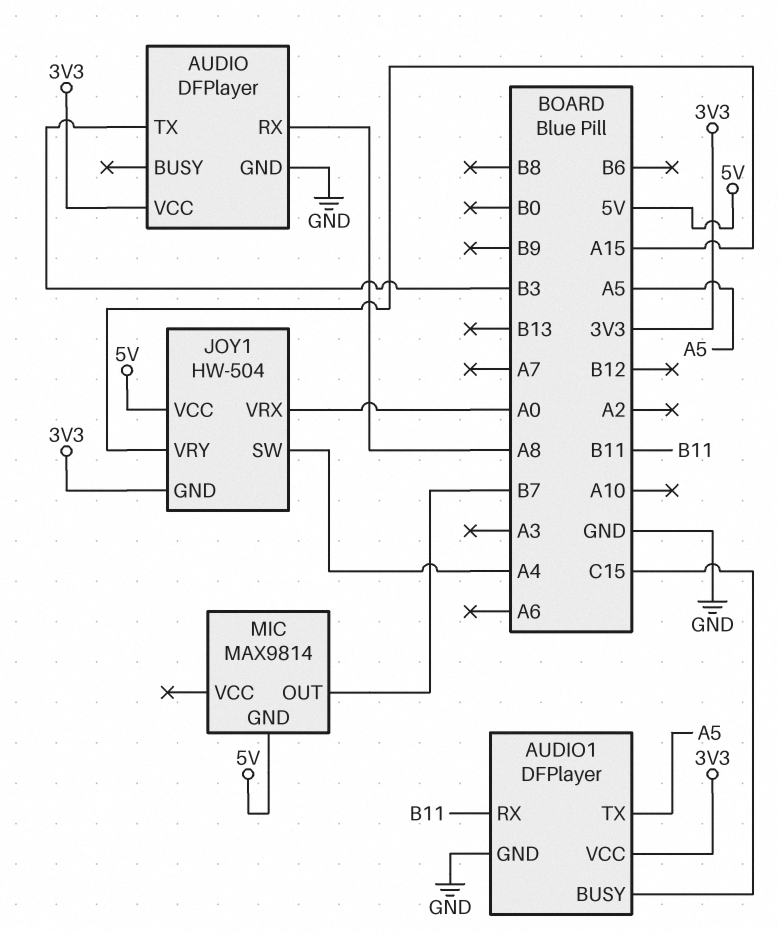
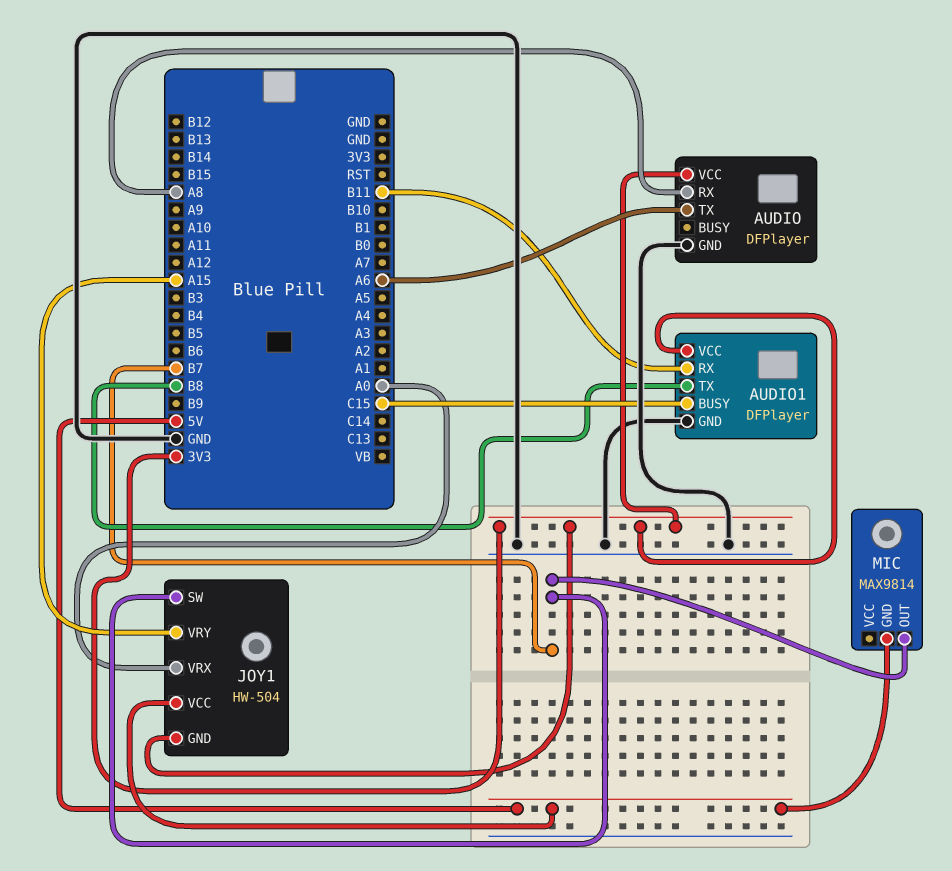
AUDIO pin TX: B3 -> A6
AUDIO1 pin TX: A5 -> B8
JOY1 pin SW: A4 -> B7

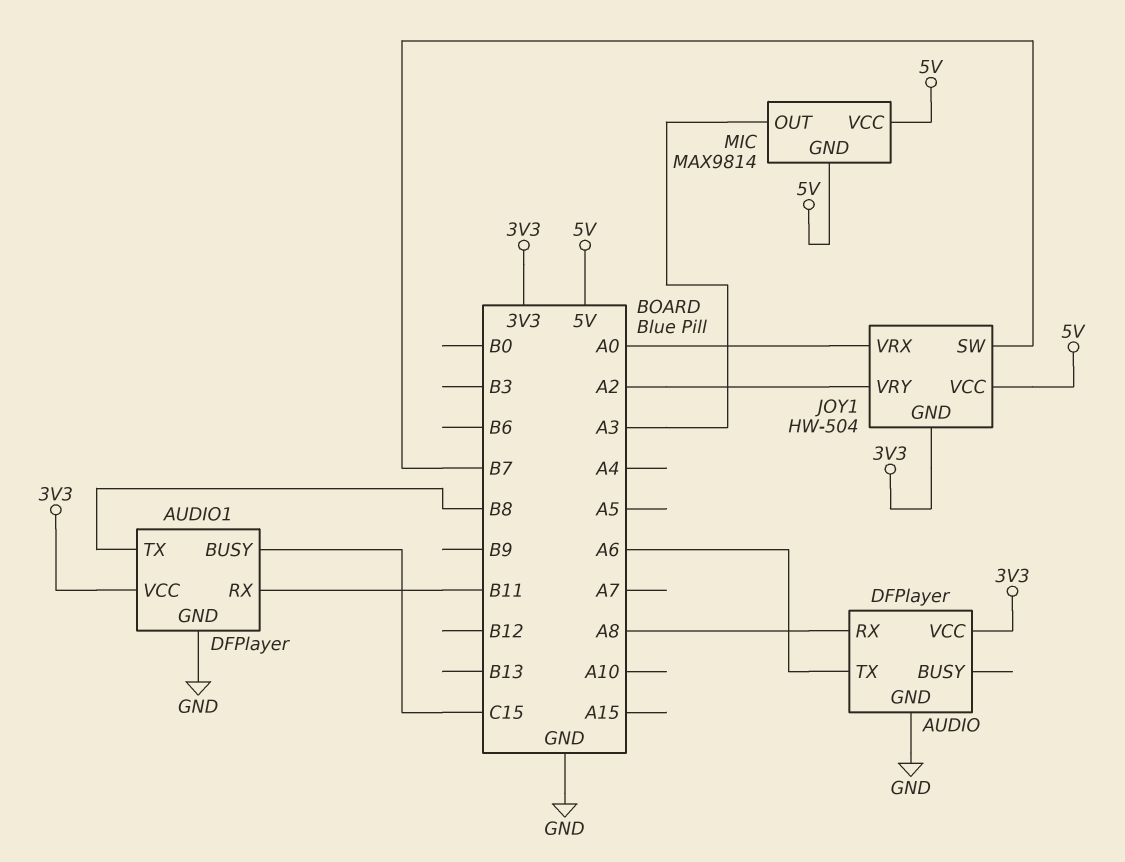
JOY1 pin VRY: A15 -> A2
MIC pin OUT: B7 -> A3
MIC pin VCC: none -> 5V

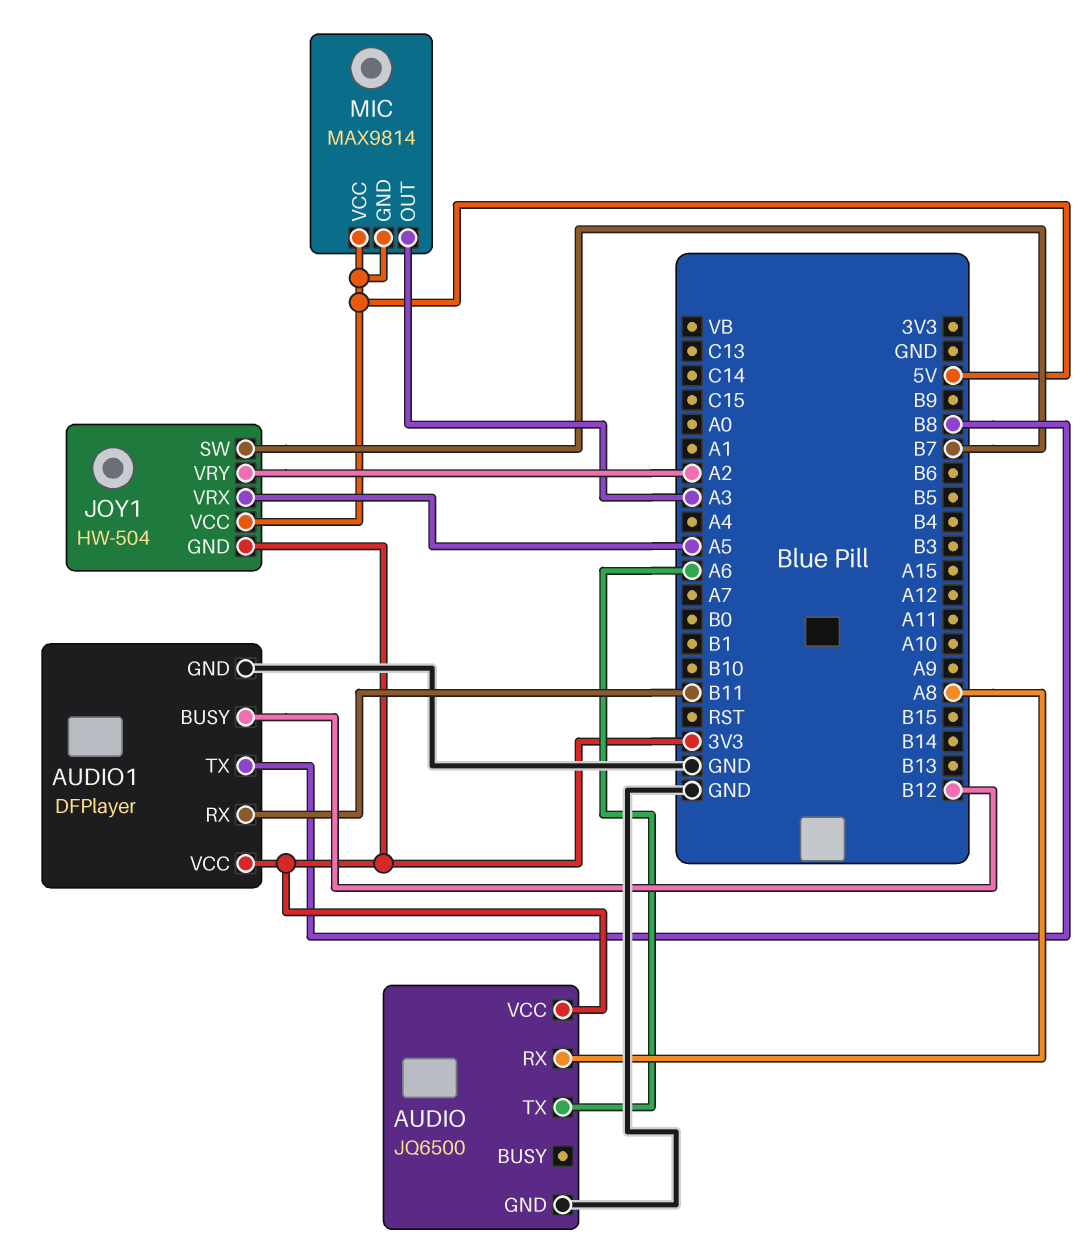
AUDIO: DFPlayer -> JQ6500
AUDIO1 pin BUSY: C15 -> B12
JOY1 pin VRX: A0 -> A5

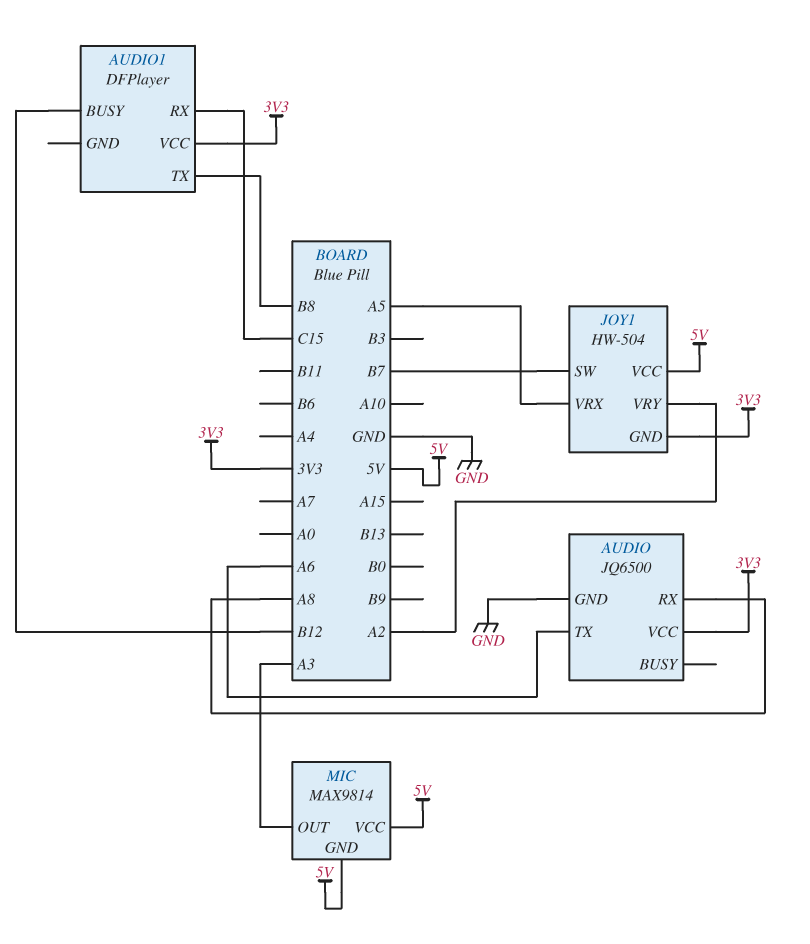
AUDIO1 pin GND: GND -> none
AUDIO1 pin RX: B11 -> C15

